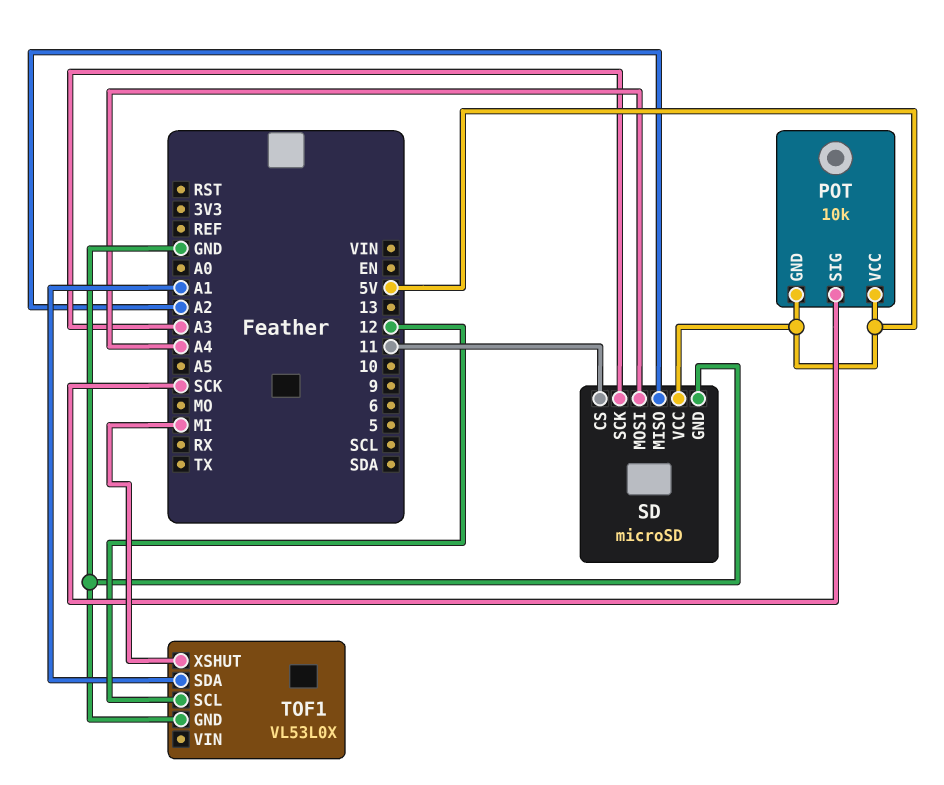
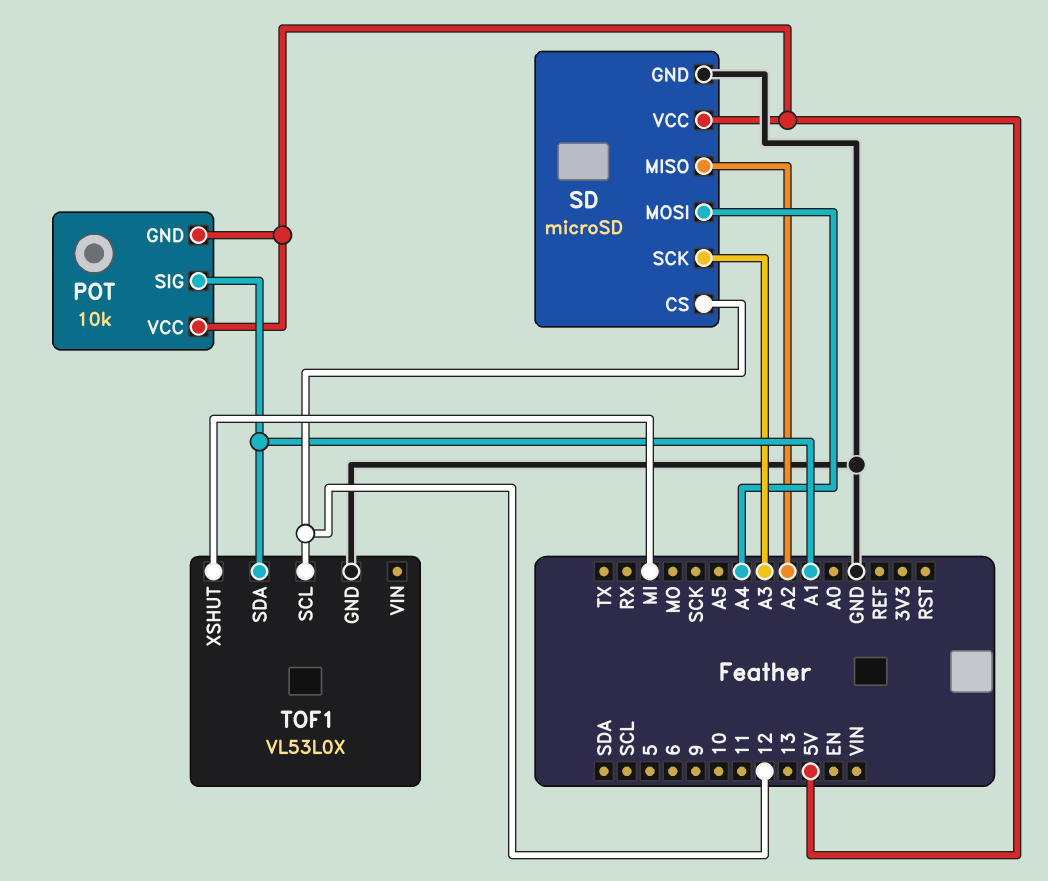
POT pin SIG: SCK -> A1
SD pin CS: 11 -> 12

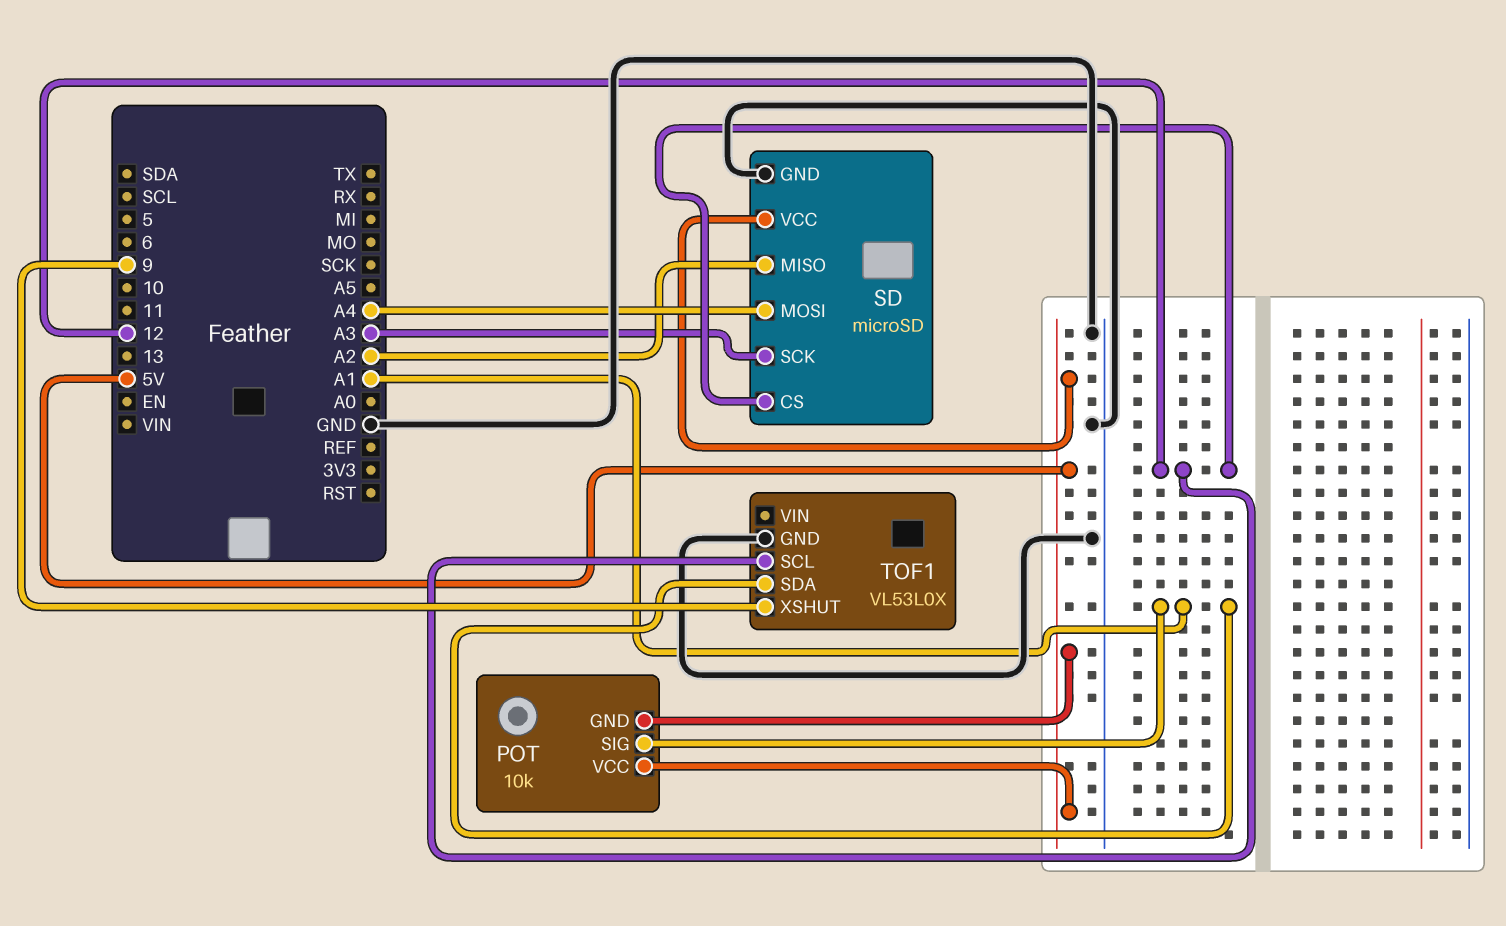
TOF1 pin XSHUT: MI -> 9

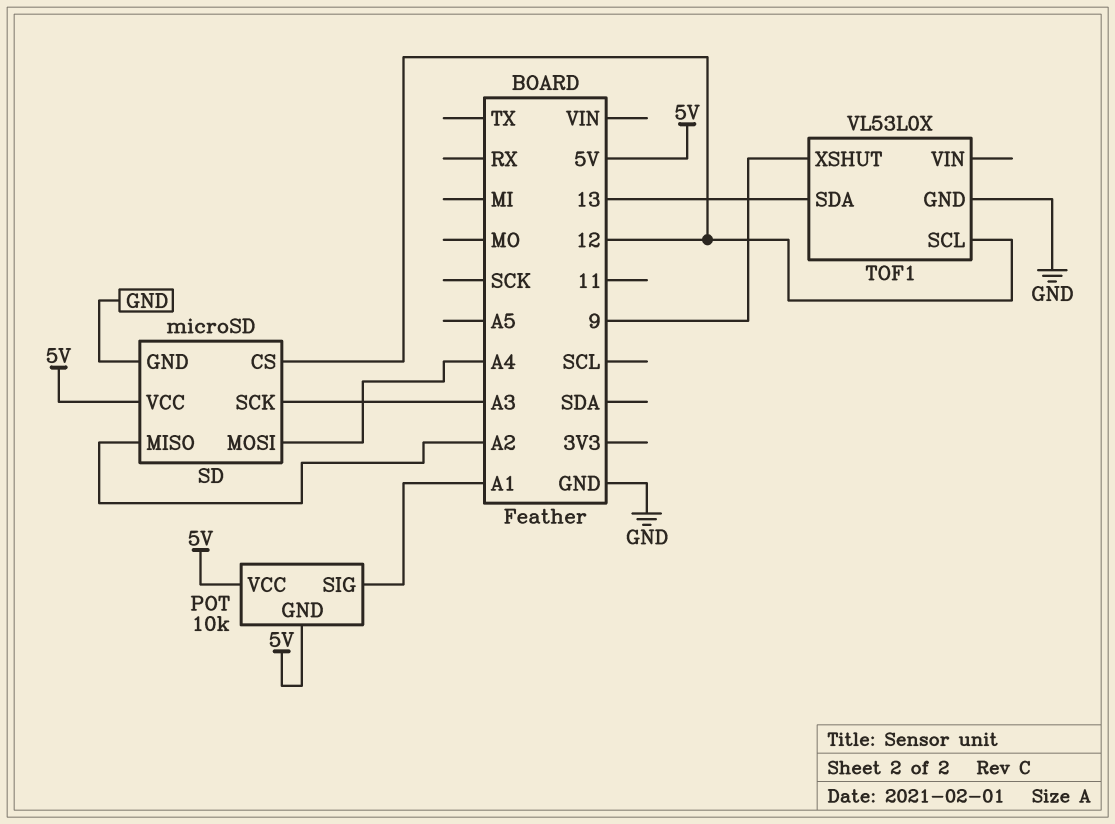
TOF1 pin SDA: A1 -> 13

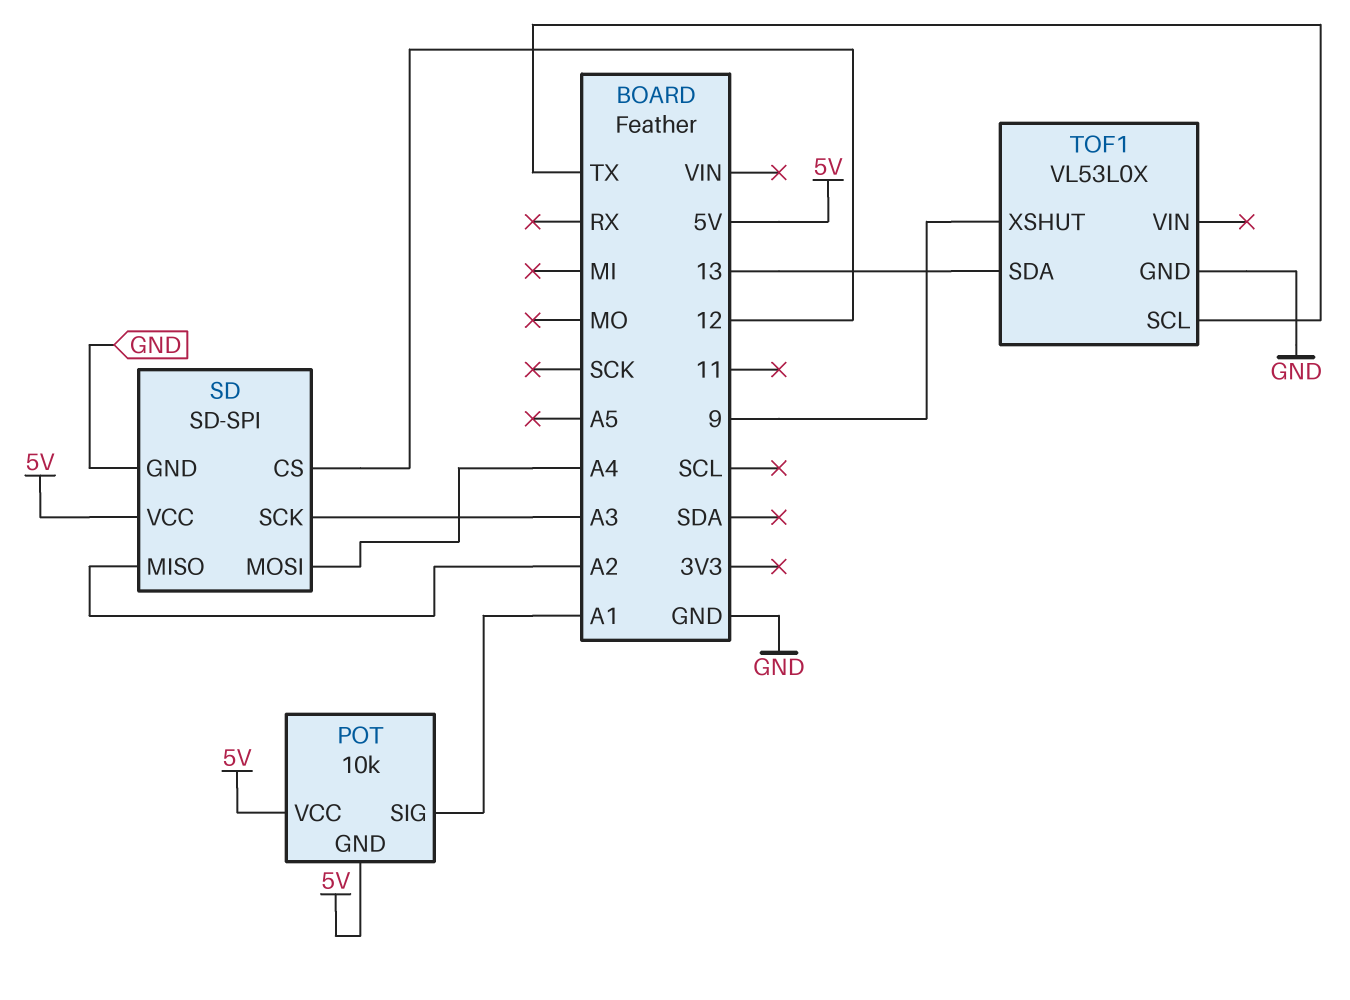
SD: microSD -> SD-SPI
TOF1 pin SCL: 12 -> TX

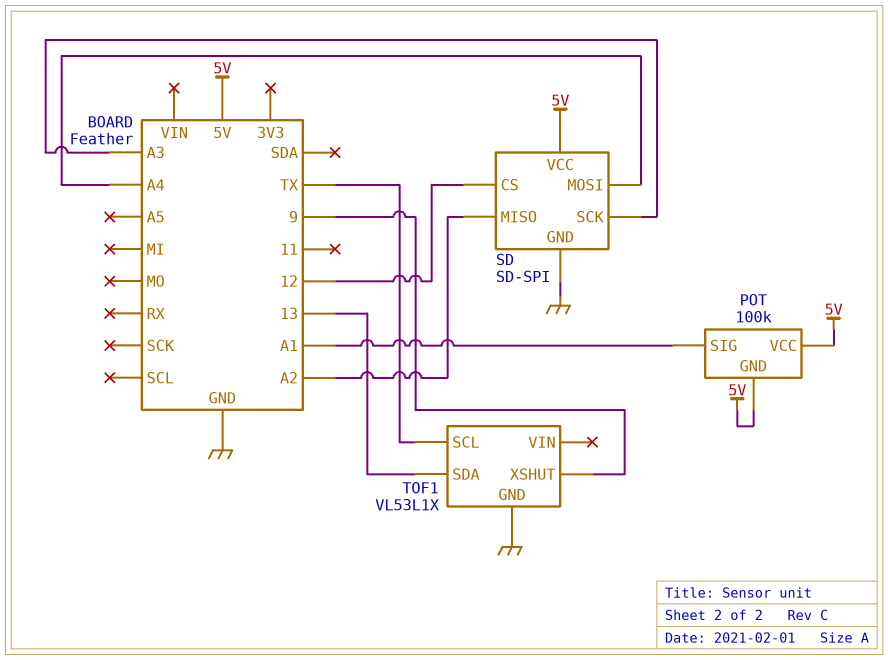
POT: 10k -> 100k
TOF1: VL53L0X -> VL53L1X

